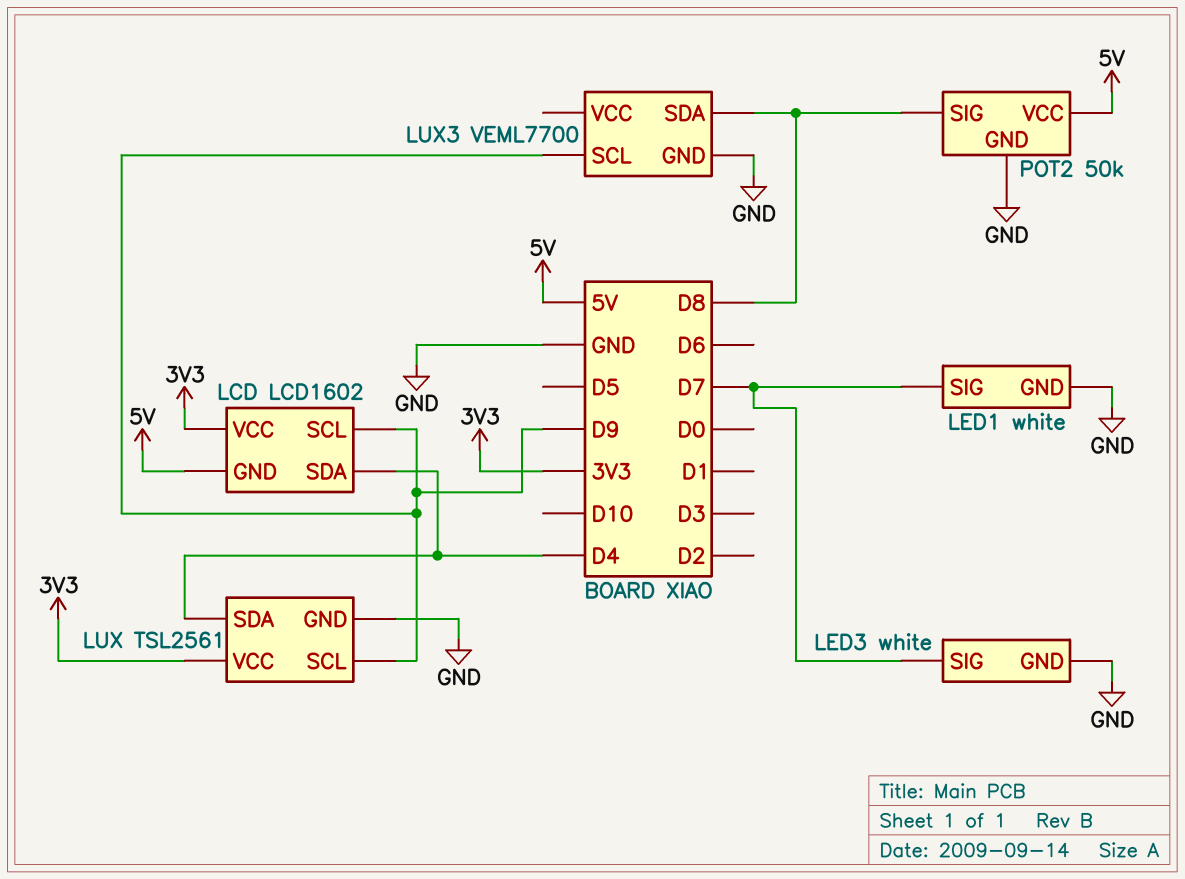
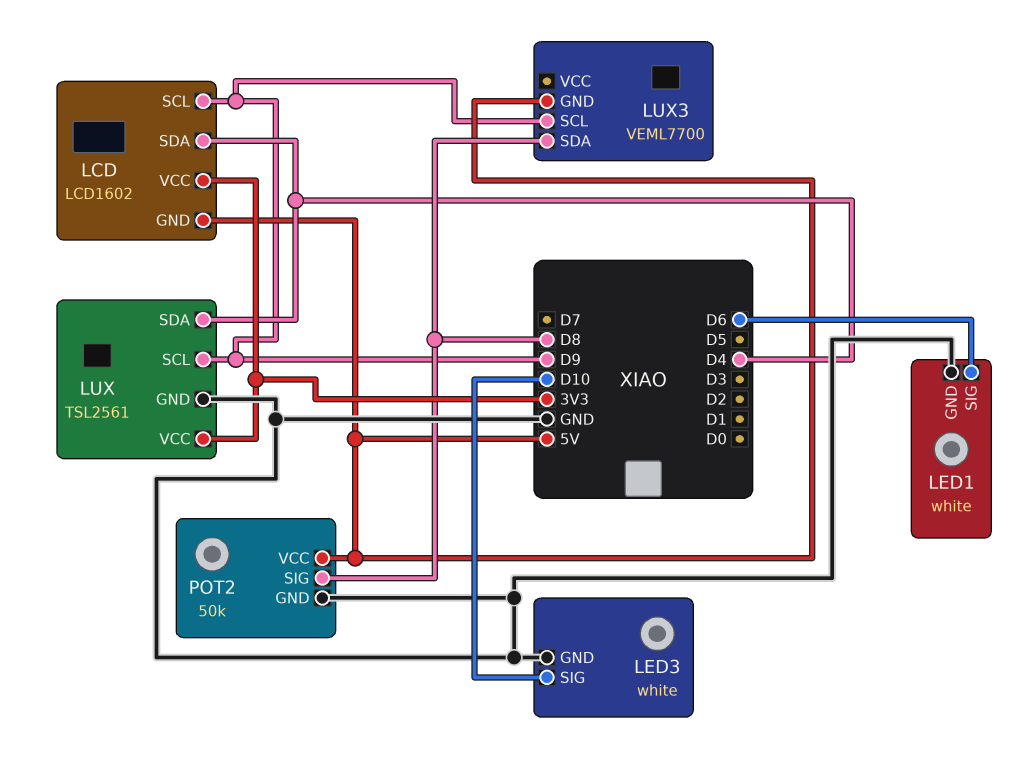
LED1 pin SIG: D7 -> D6
LED3 pin SIG: D7 -> D10
LUX3 pin GND: GND -> 5V

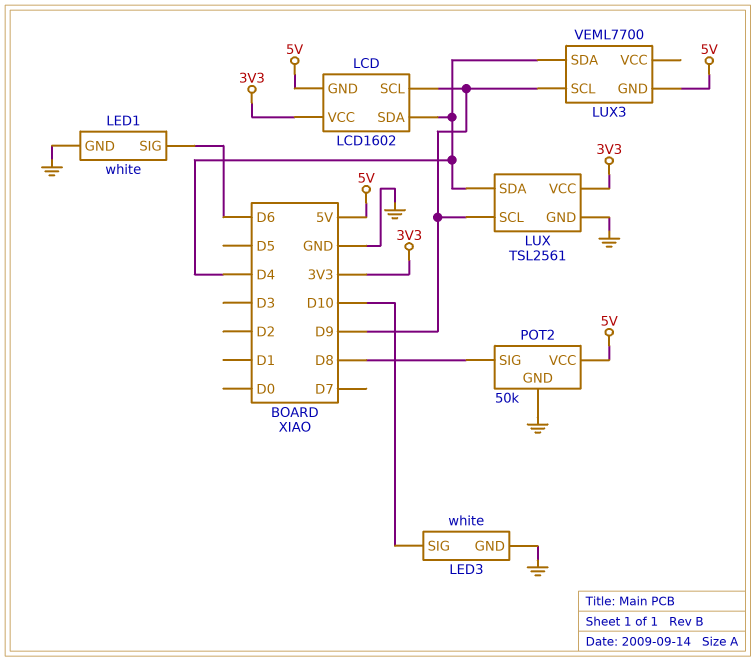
LUX3 pin SDA: D8 -> D4

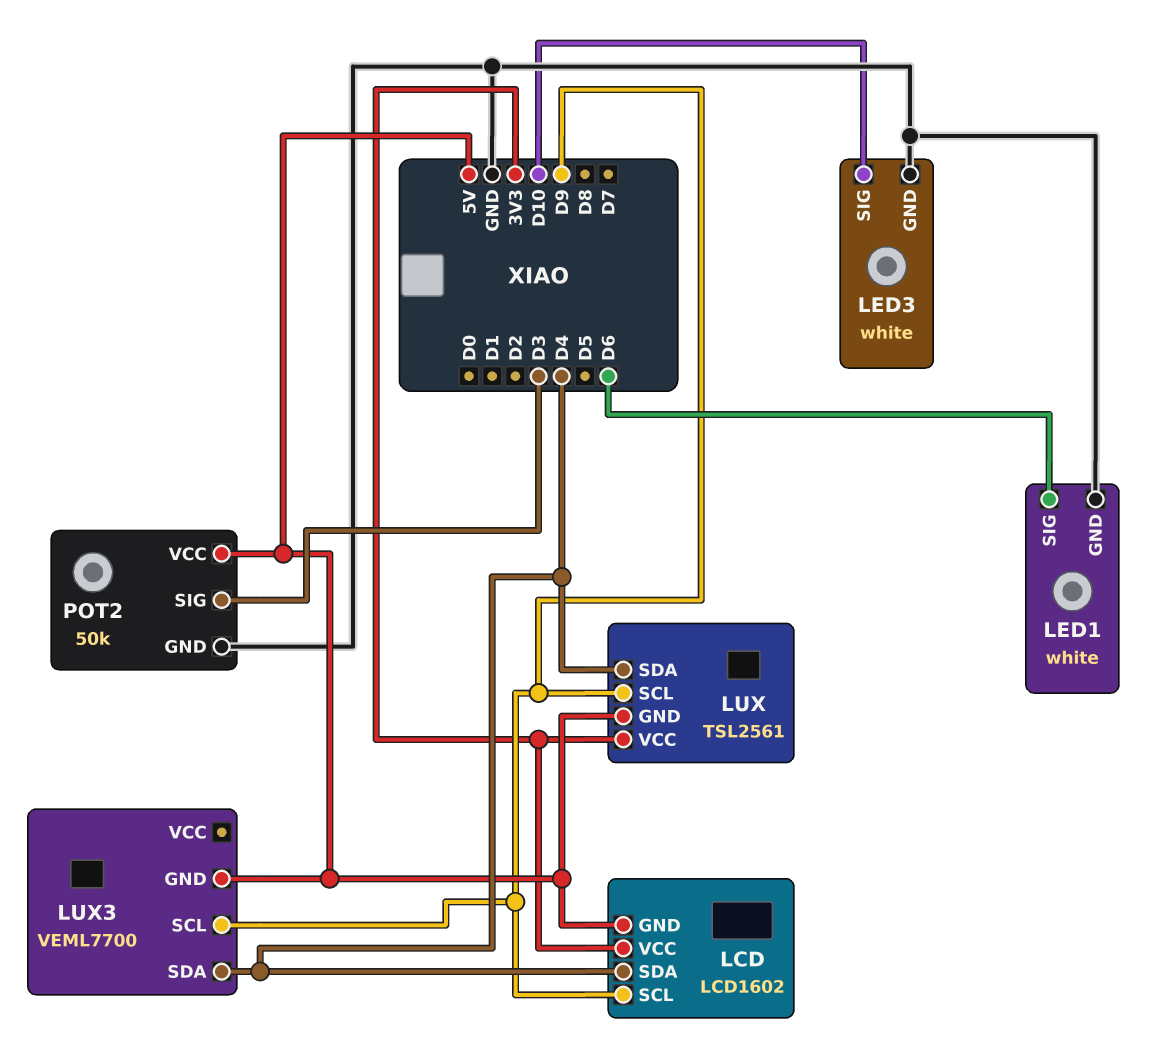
LUX pin GND: GND -> 5V
POT2 pin SIG: D8 -> D3

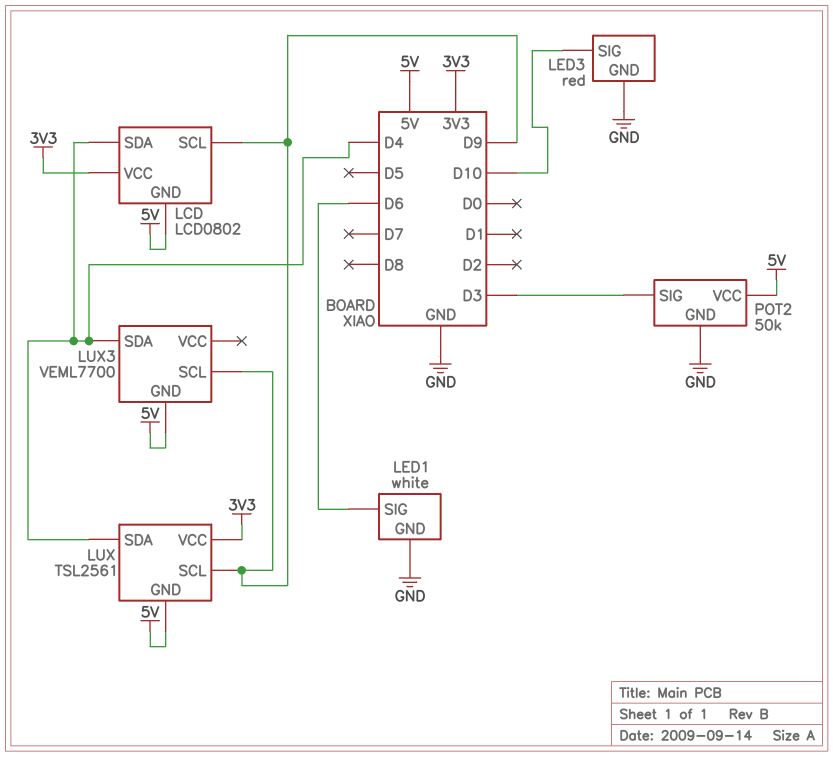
LCD: LCD1602 -> LCD0802
LED3: white -> red

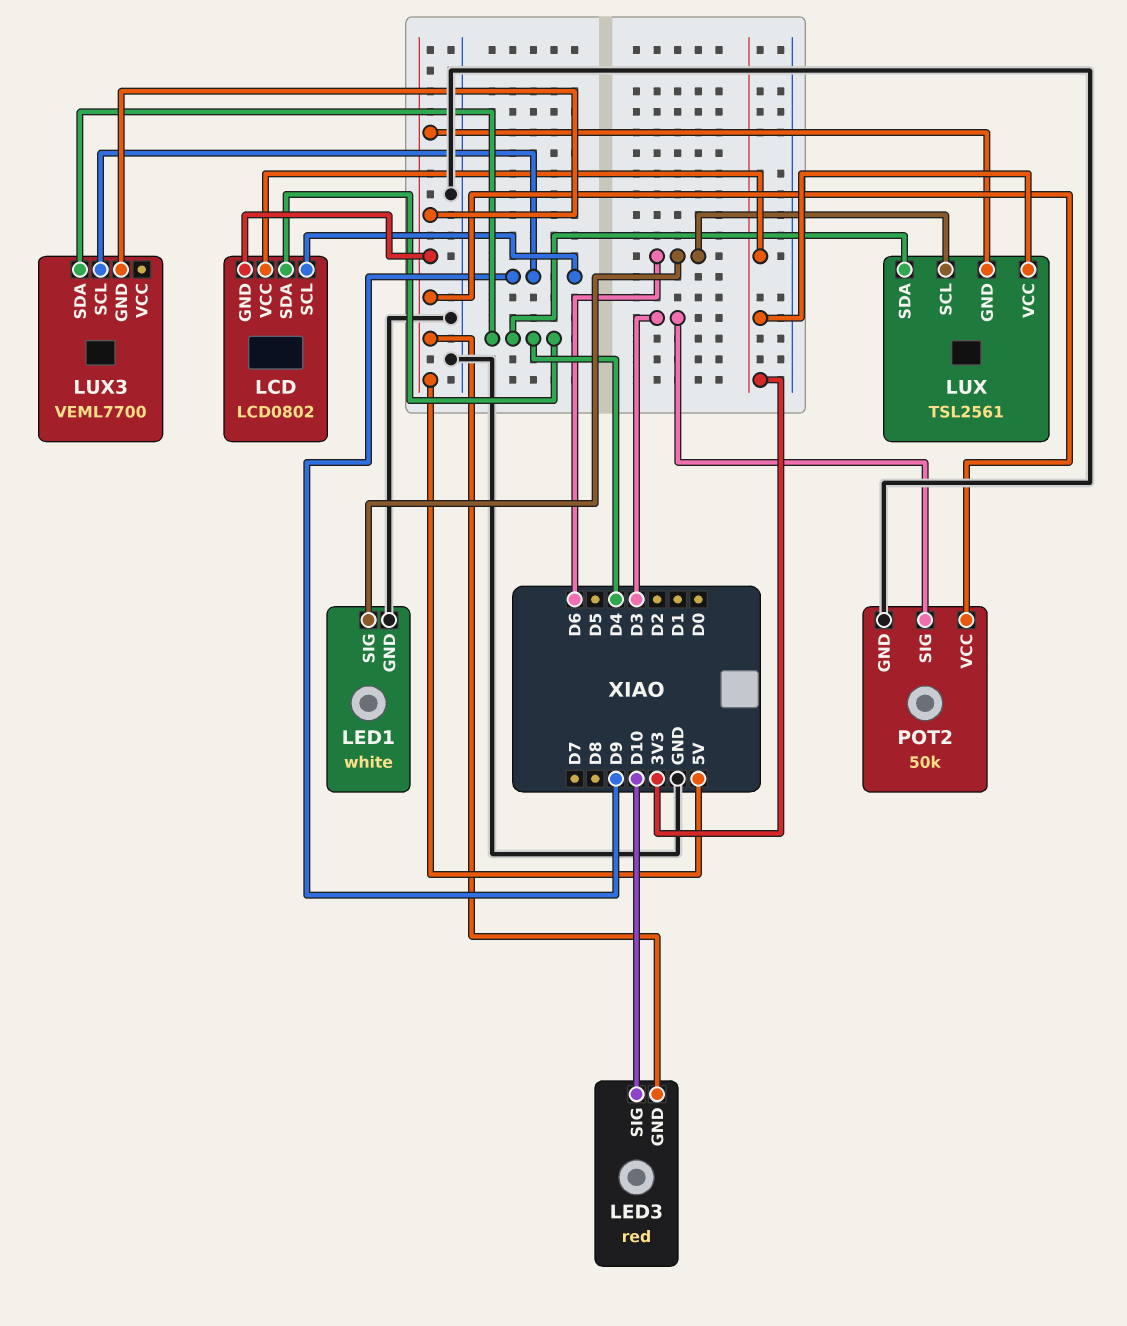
LED3 pin GND: GND -> 5V
LUX pin SCL: D9 -> D6

